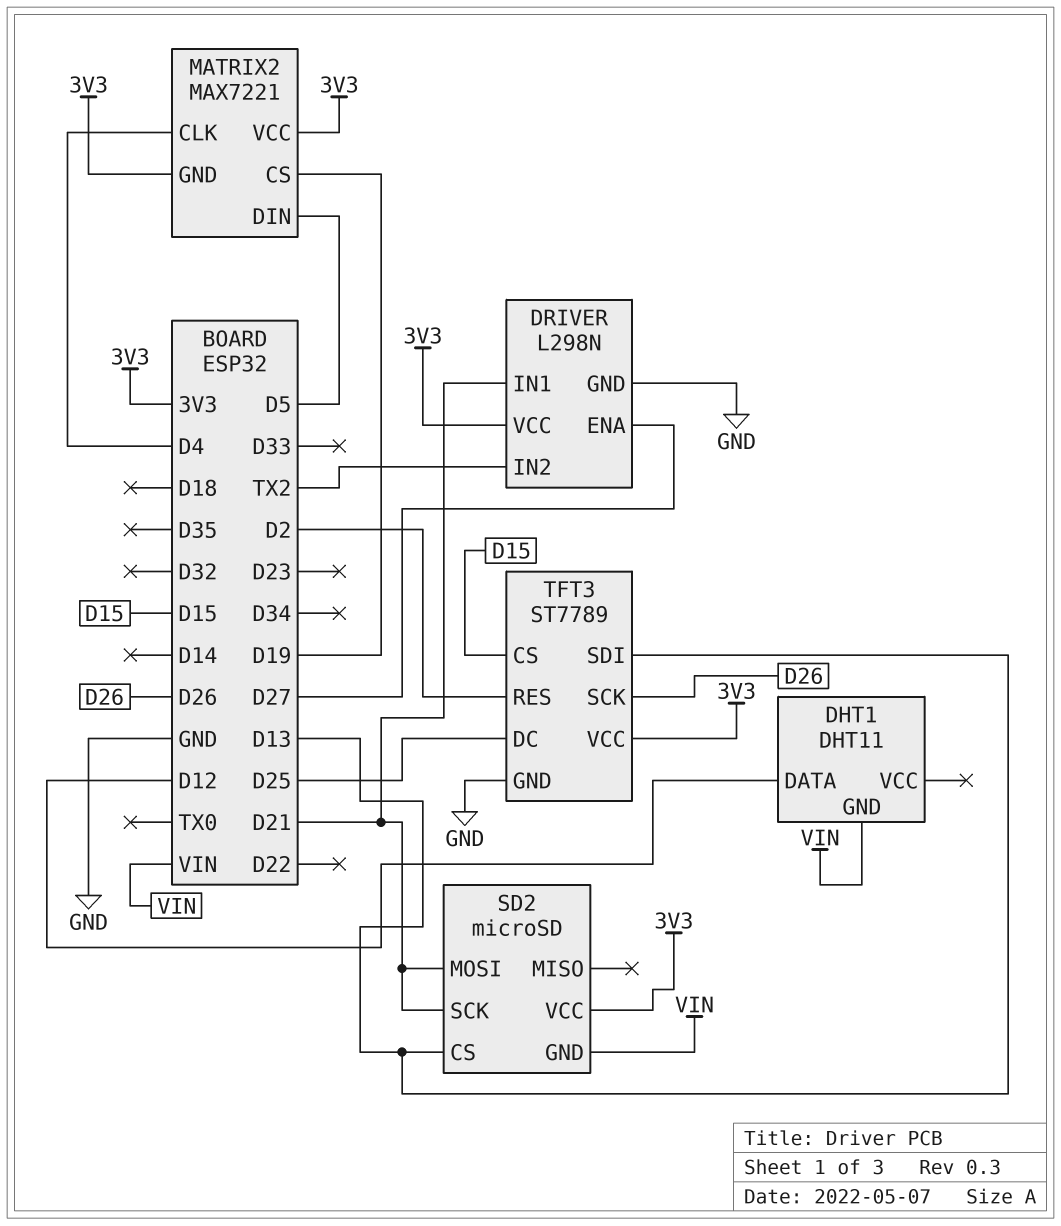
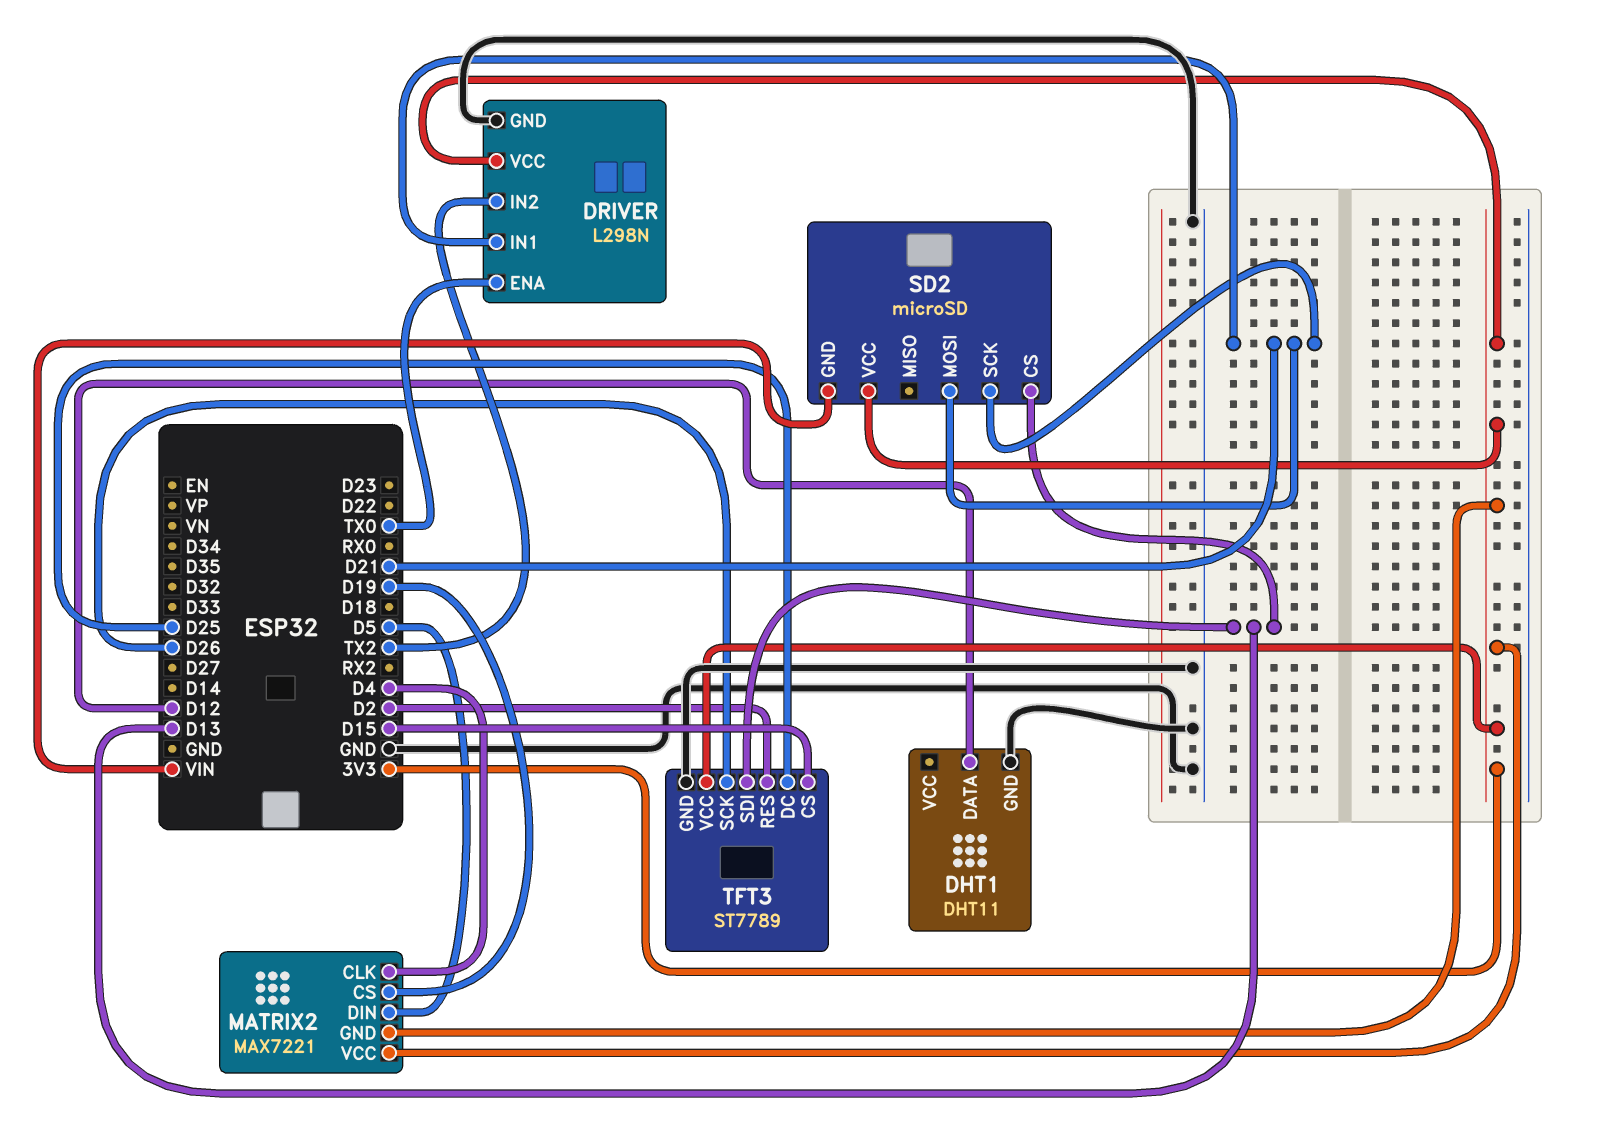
DHT1 pin GND: VIN -> GND
DRIVER pin ENA: D27 -> TX0

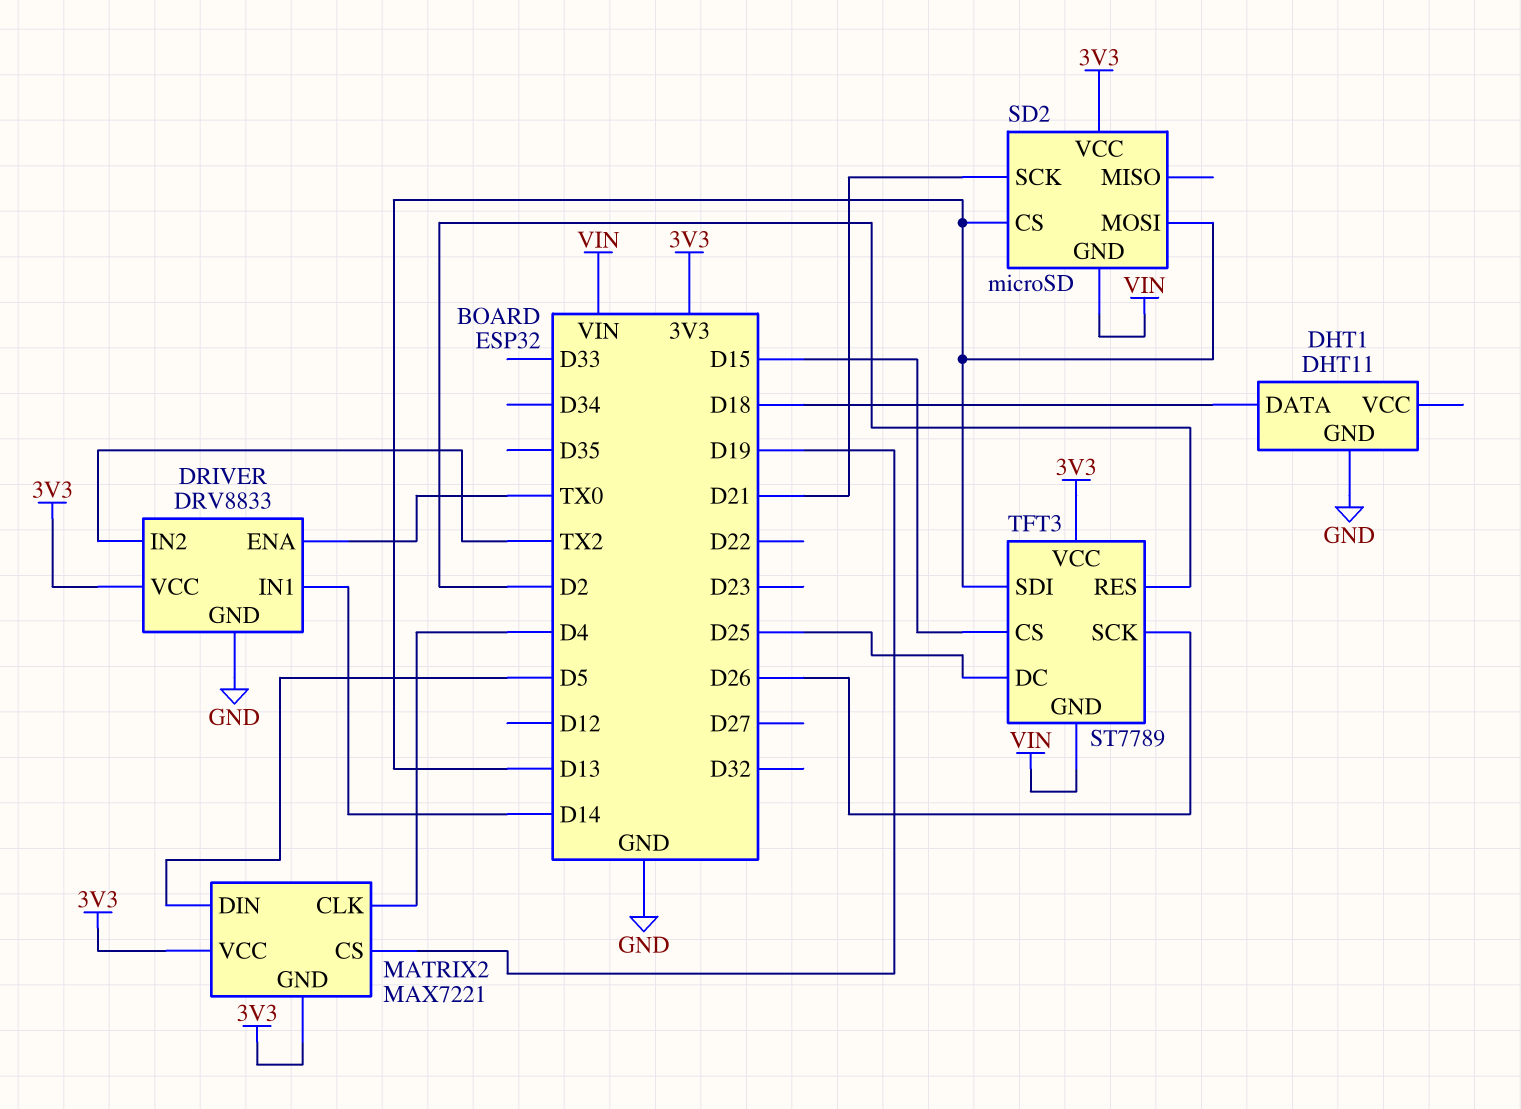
DHT1 pin DATA: D12 -> D18
DRIVER: L298N -> DRV8833
DRIVER pin IN1: D21 -> D14
SD2 pin MOSI: D21 -> D13
TFT3 pin GND: GND -> VIN

